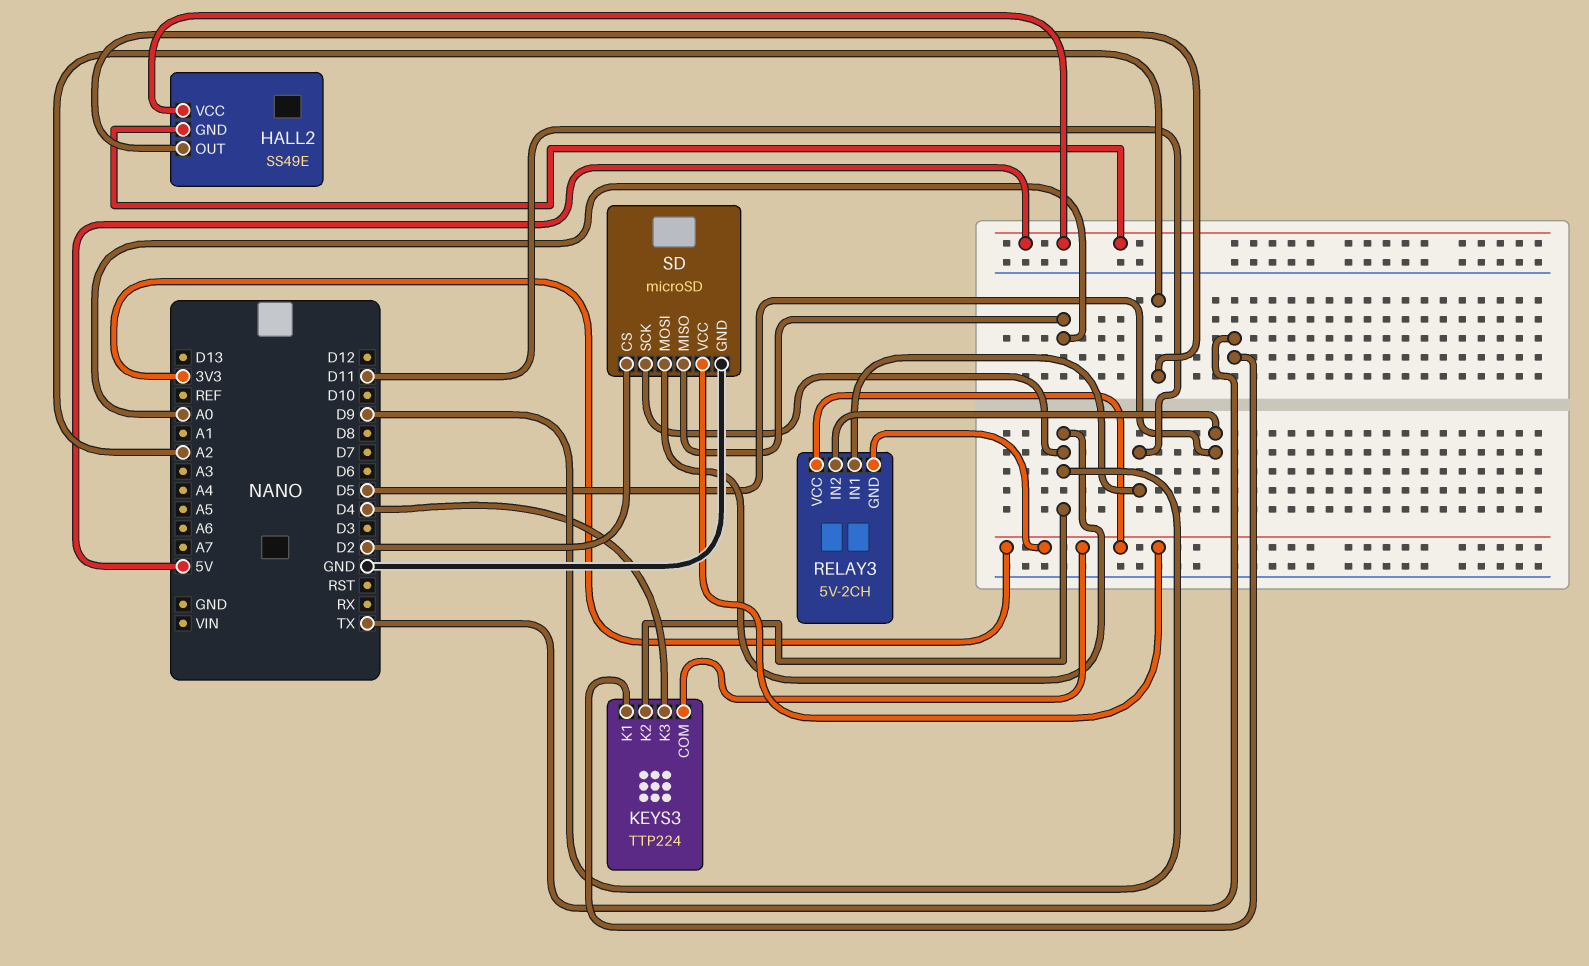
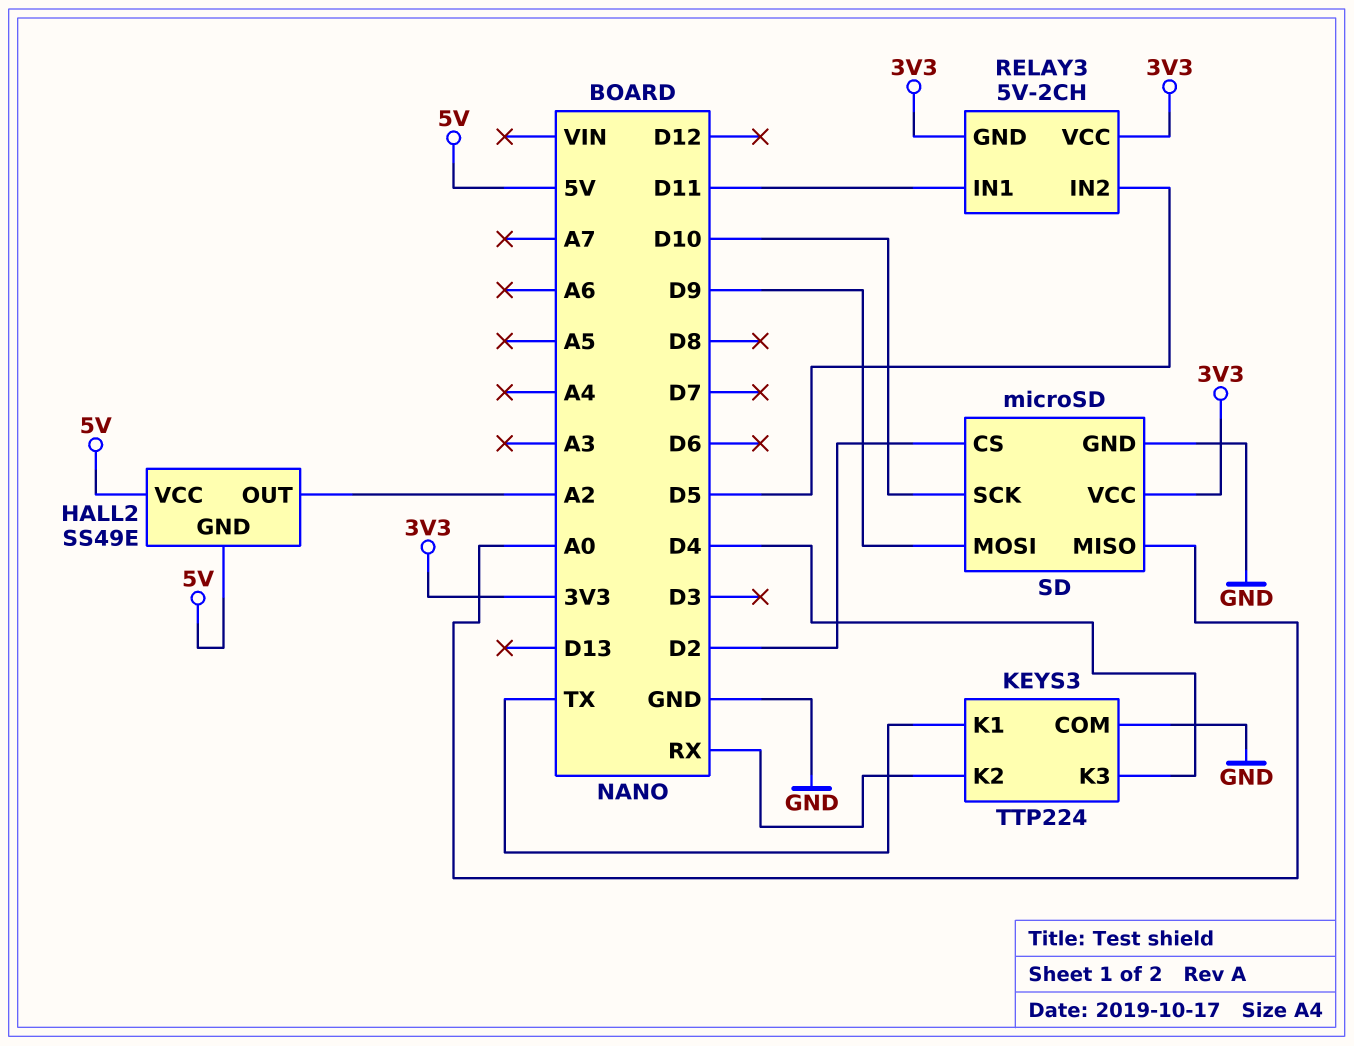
KEYS3 pin COM: 3V3 -> GND
KEYS3 pin K2: D9 -> RX
SD pin SCK: D9 -> D10

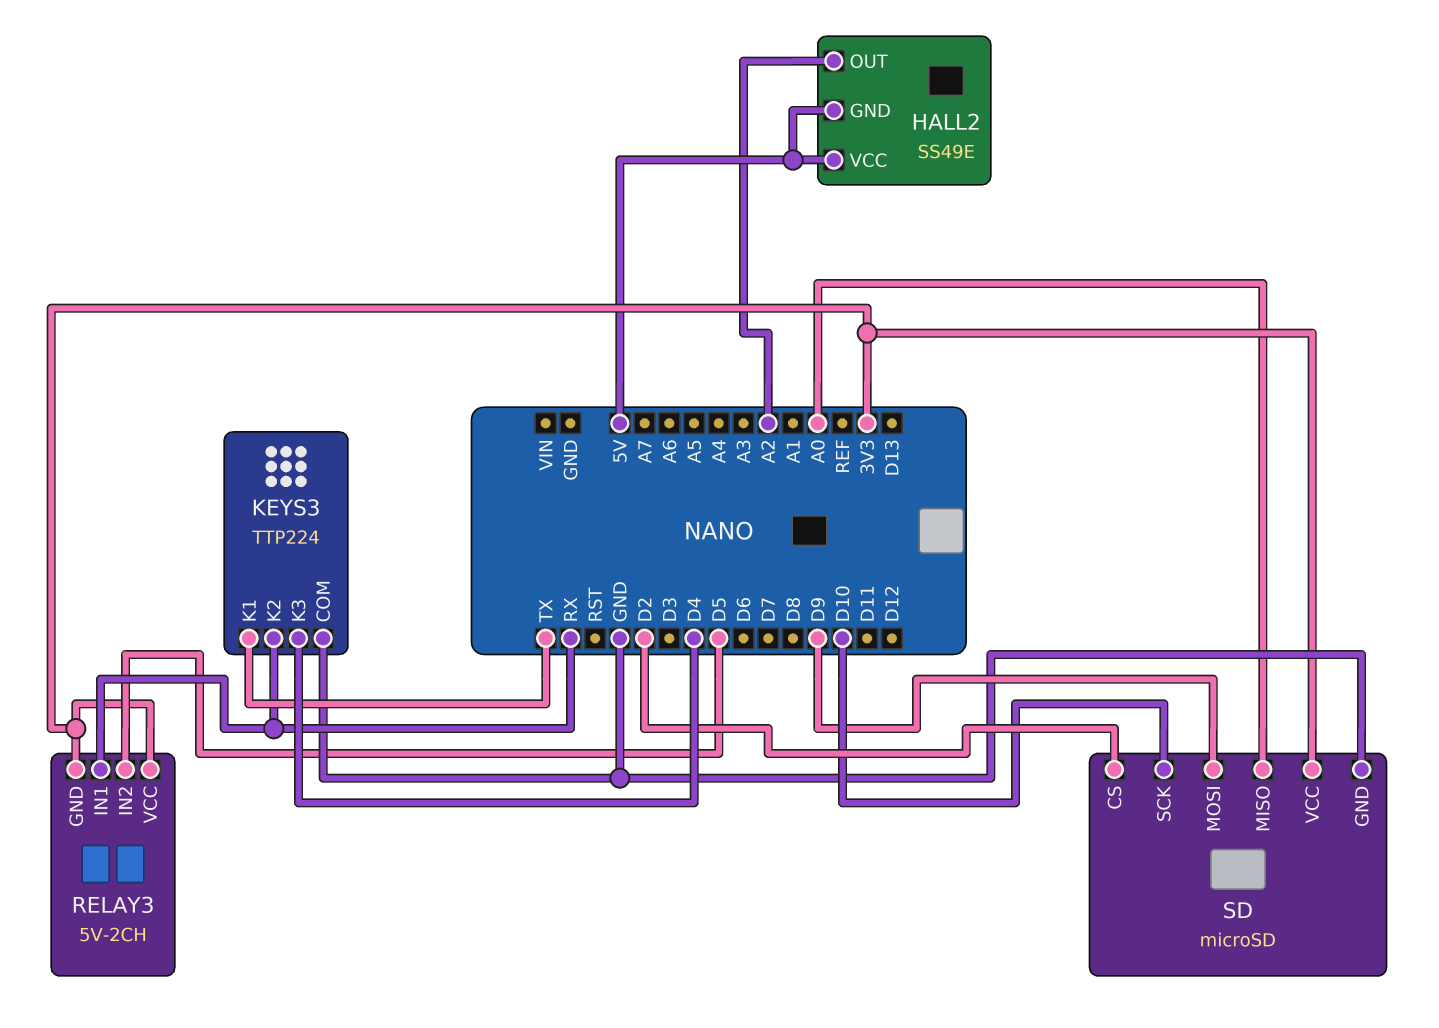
RELAY3 pin IN1: D11 -> RX

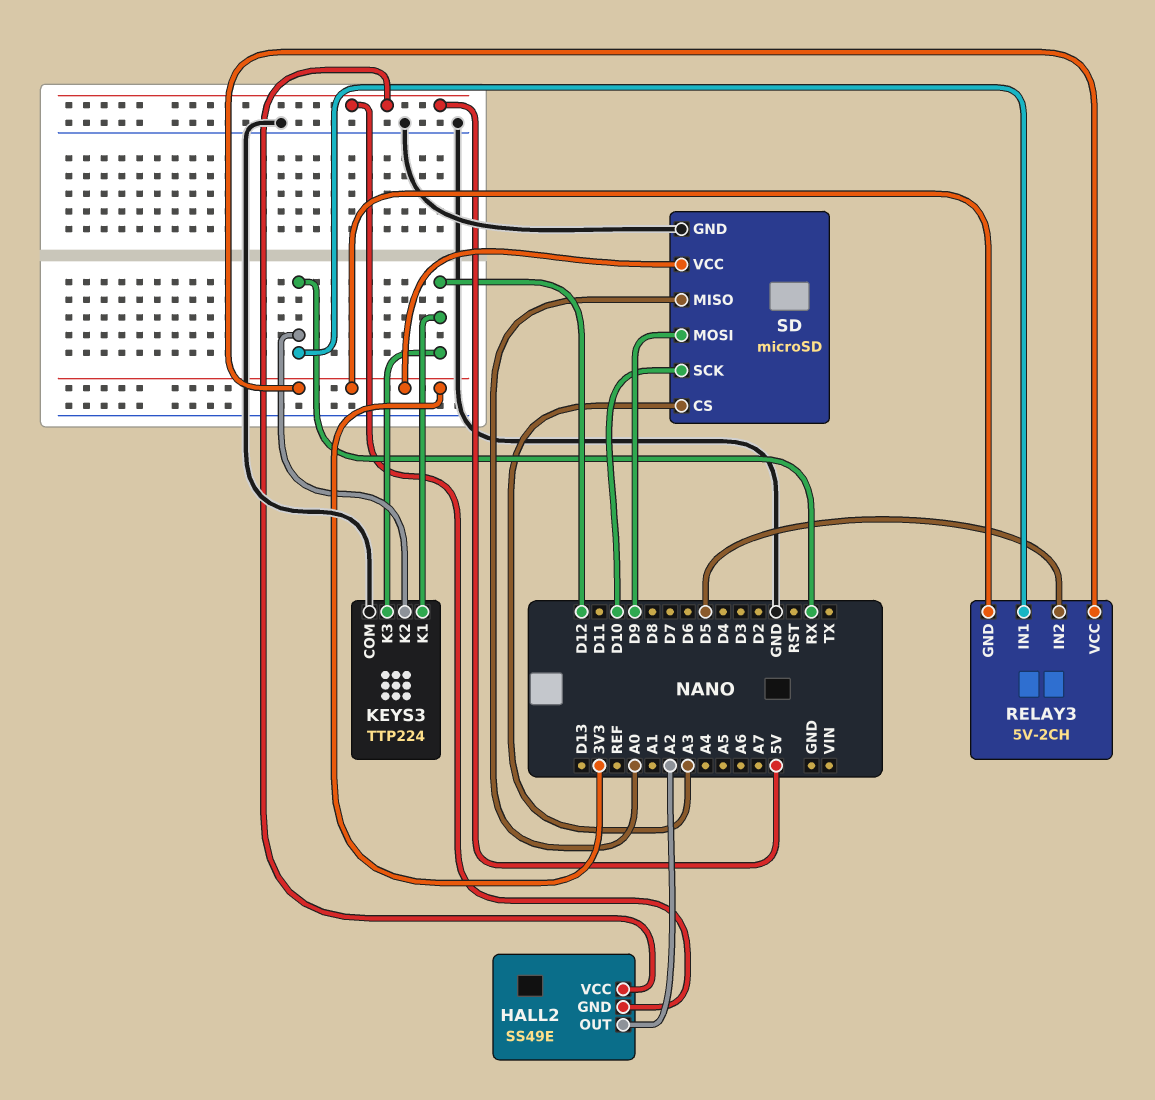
KEYS3 pin K1: TX -> D12
KEYS3 pin K3: D4 -> D12
SD pin CS: D2 -> A3

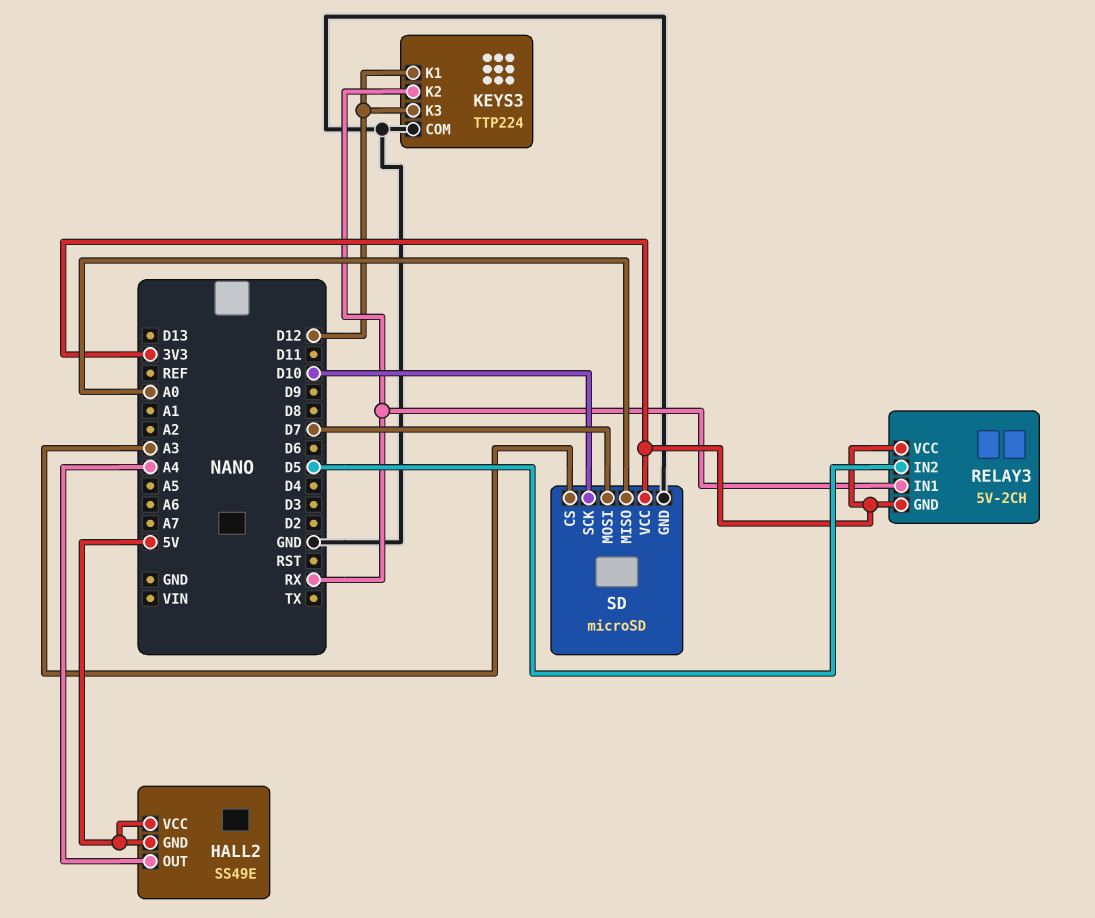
HALL2 pin OUT: A2 -> A4
SD pin MOSI: D9 -> D7

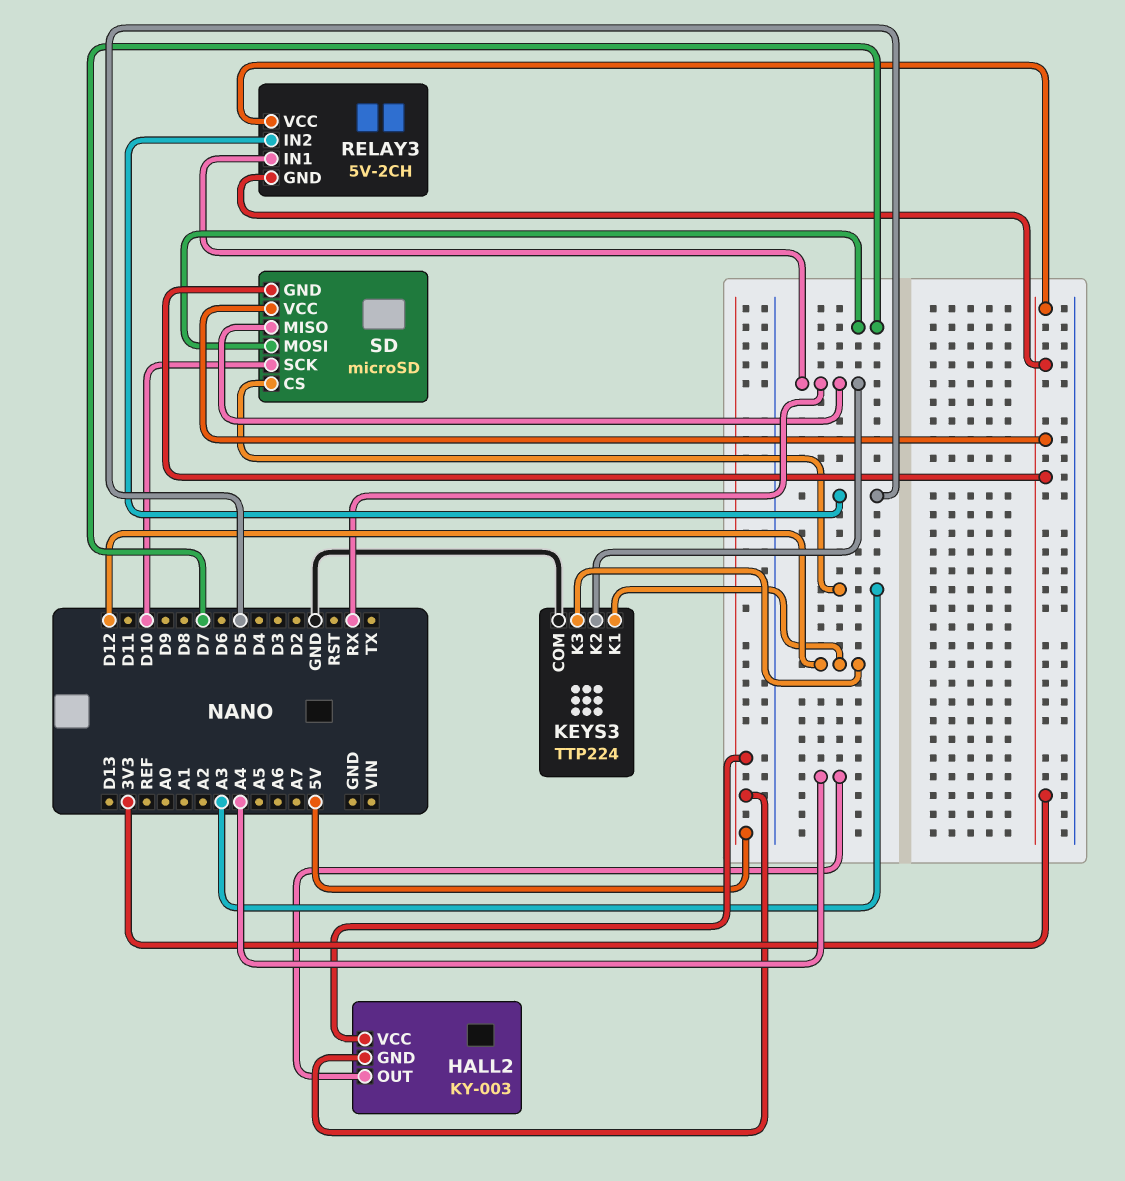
HALL2: SS49E -> KY-003
SD pin GND: GND -> 3V3
SD pin MISO: A0 -> RX

